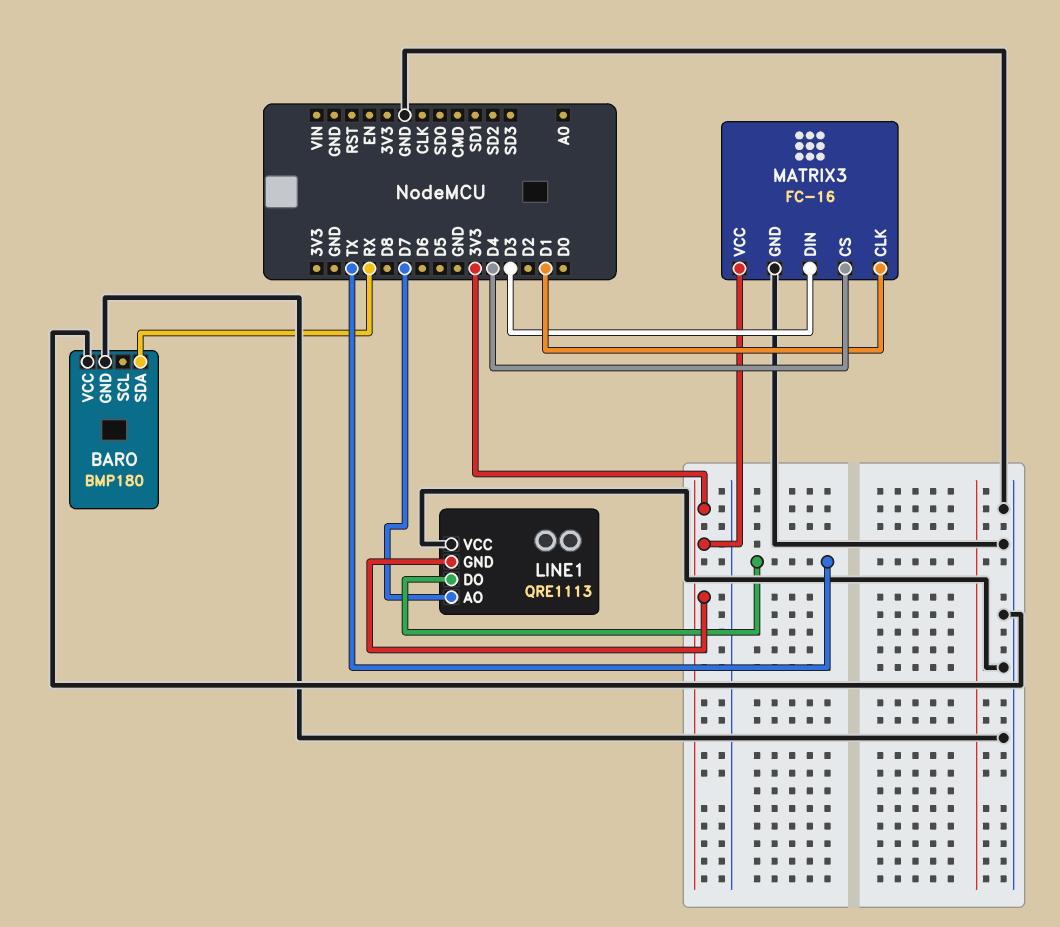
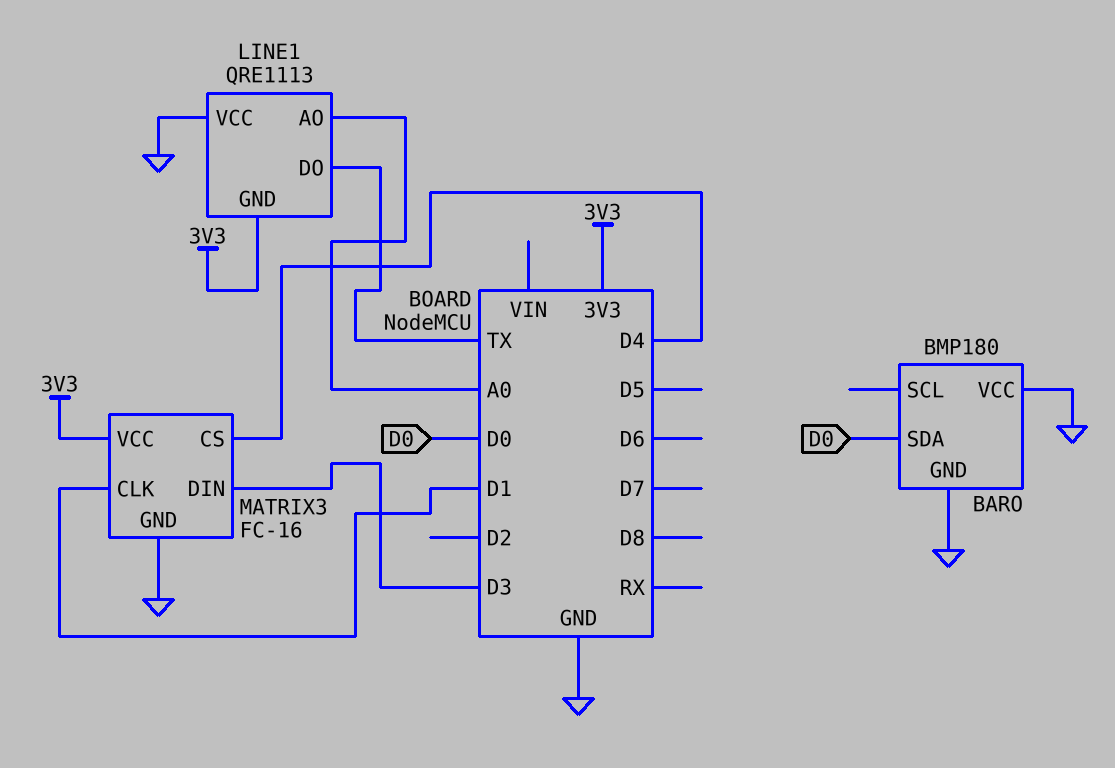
BARO pin SDA: RX -> D0
LINE1 pin AO: D7 -> A0

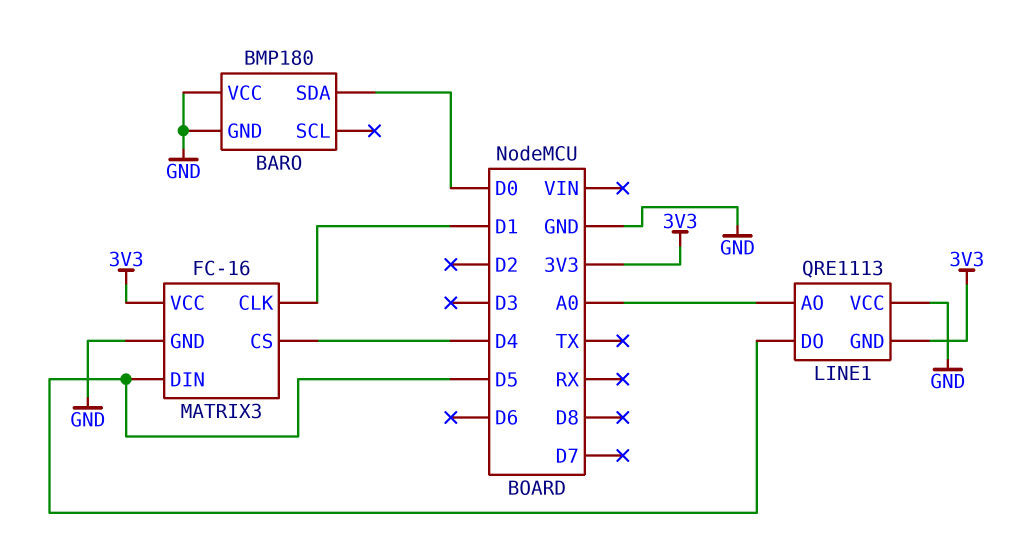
LINE1 pin DO: TX -> D5
MATRIX3 pin DIN: D3 -> D5

